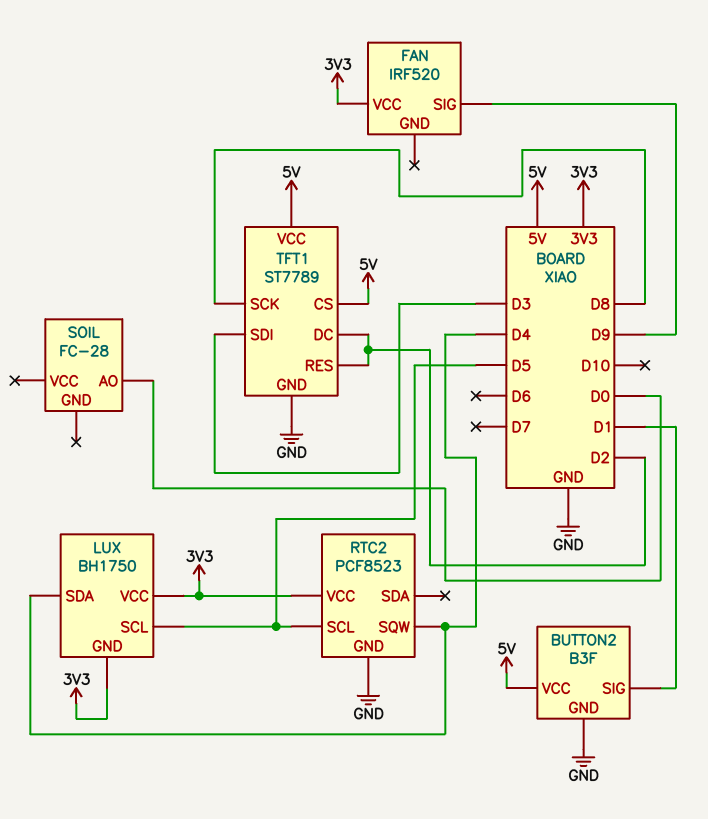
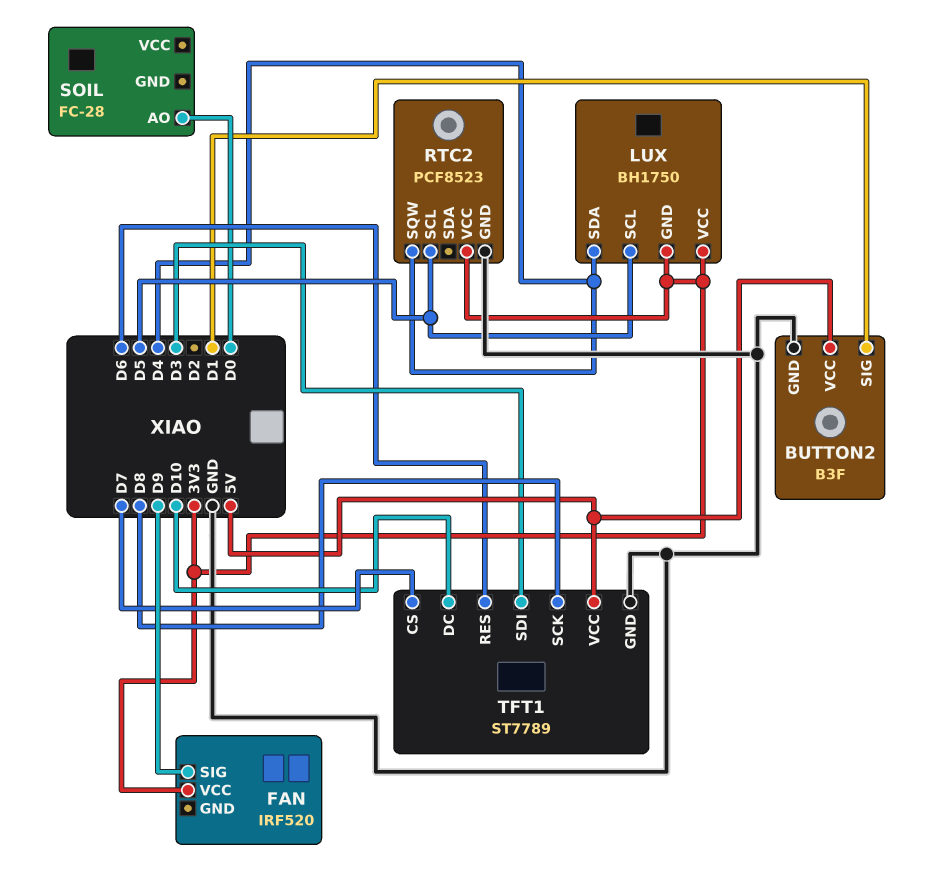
TFT1 pin CS: 5V -> D7
TFT1 pin DC: D2 -> D10
TFT1 pin RES: D2 -> D6

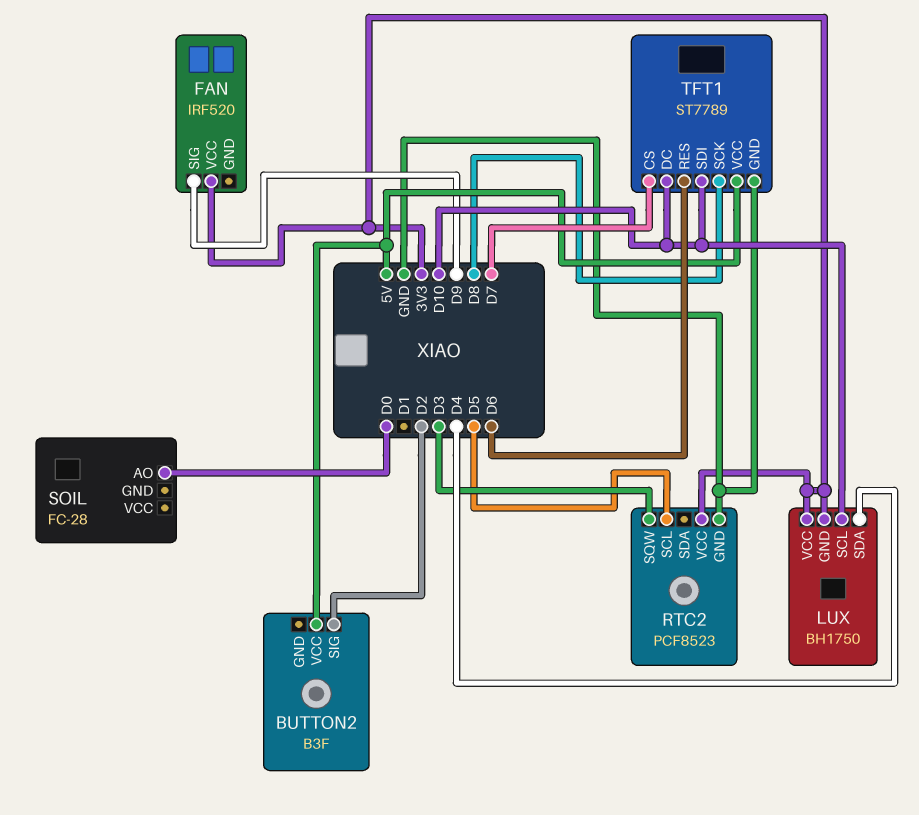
BUTTON2 pin GND: GND -> none
BUTTON2 pin SIG: D1 -> D2
LUX pin SCL: D5 -> D10
RTC2 pin SQW: D4 -> D3
TFT1 pin SDI: D3 -> D10

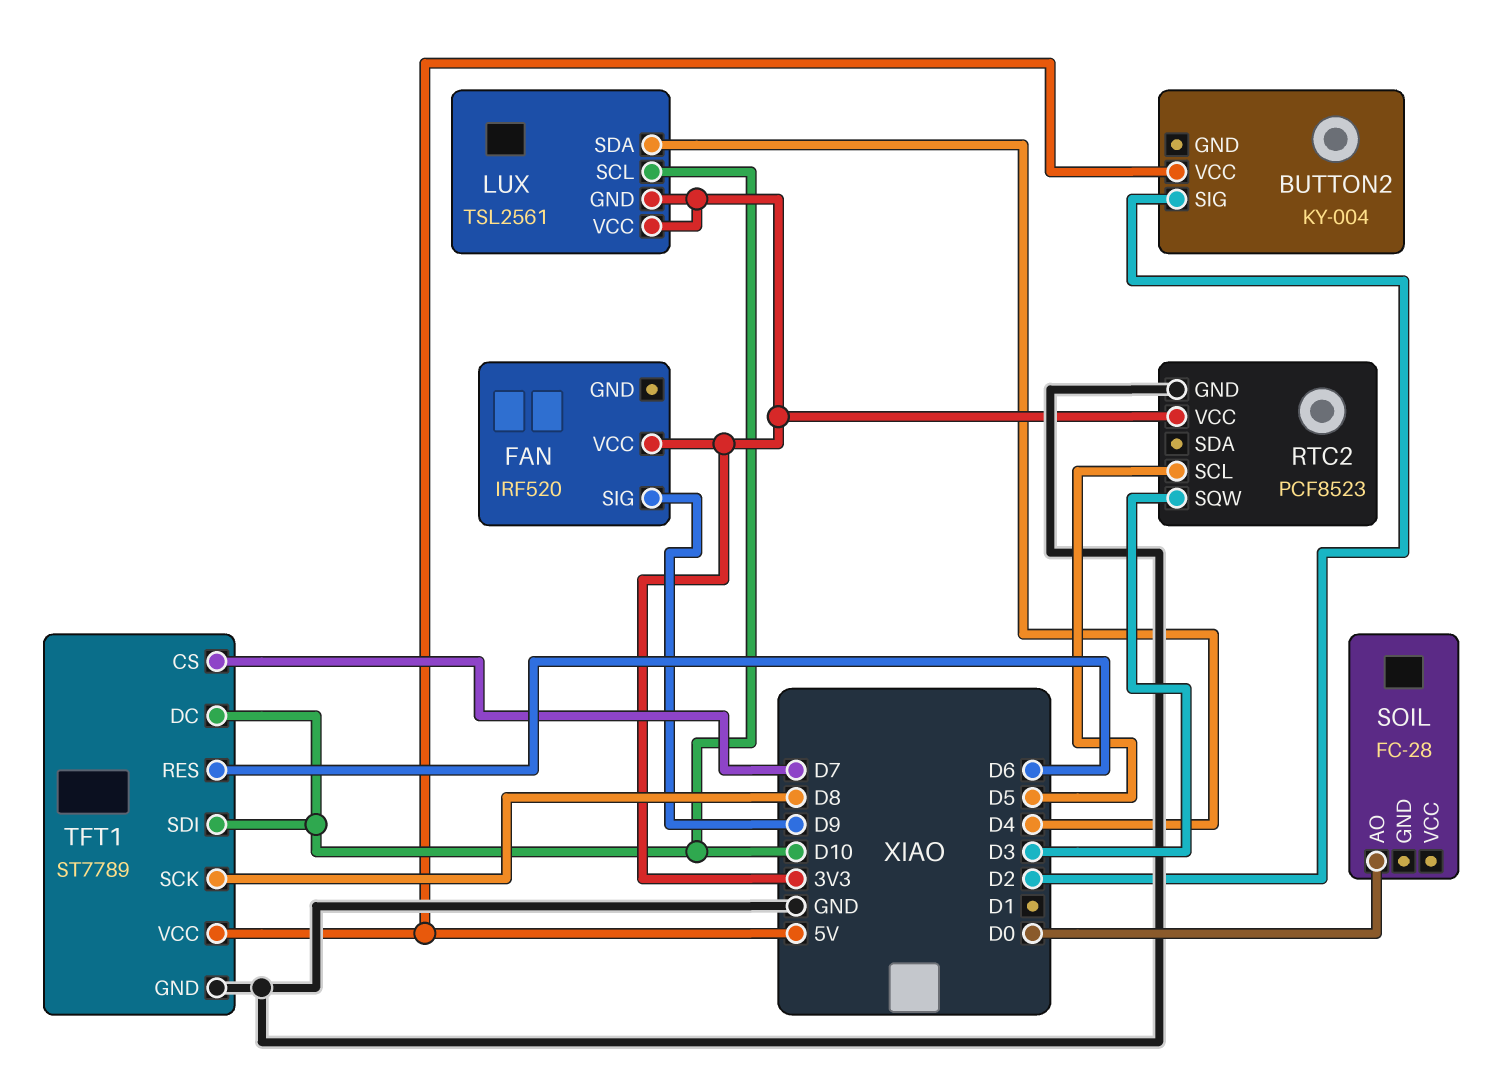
BUTTON2: B3F -> KY-004
LUX: BH1750 -> TSL2561

